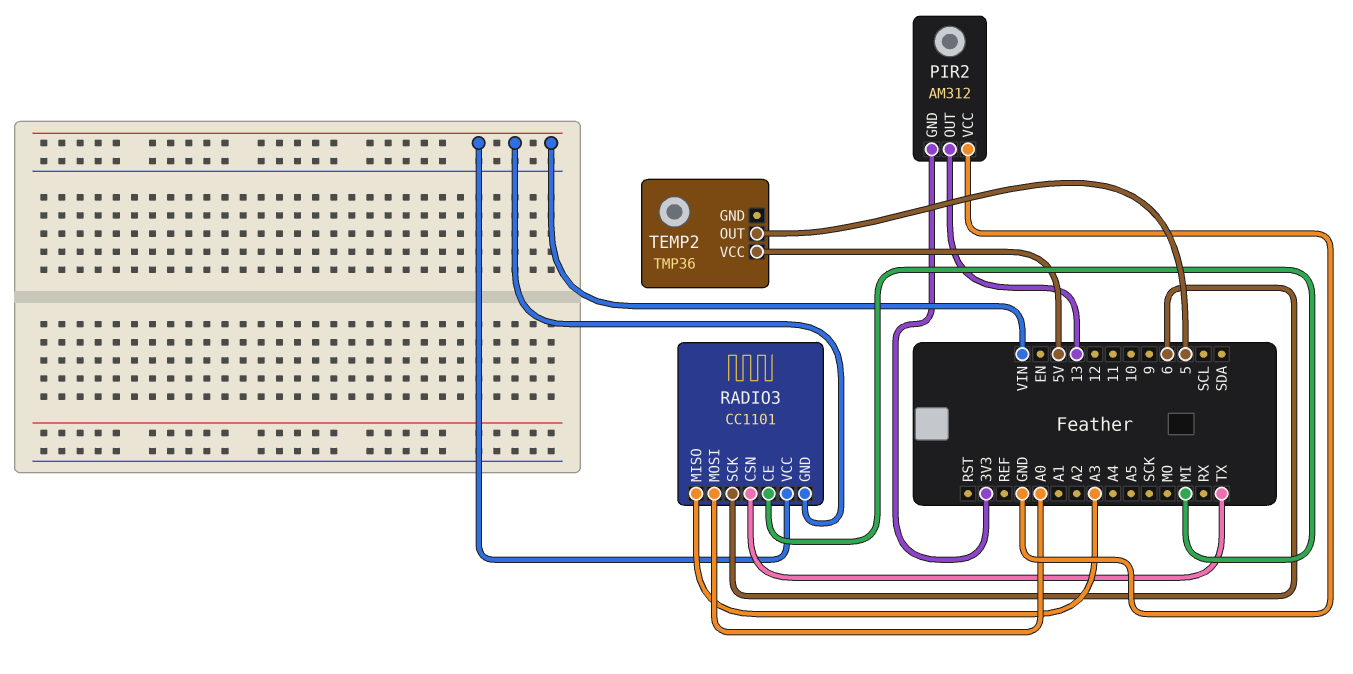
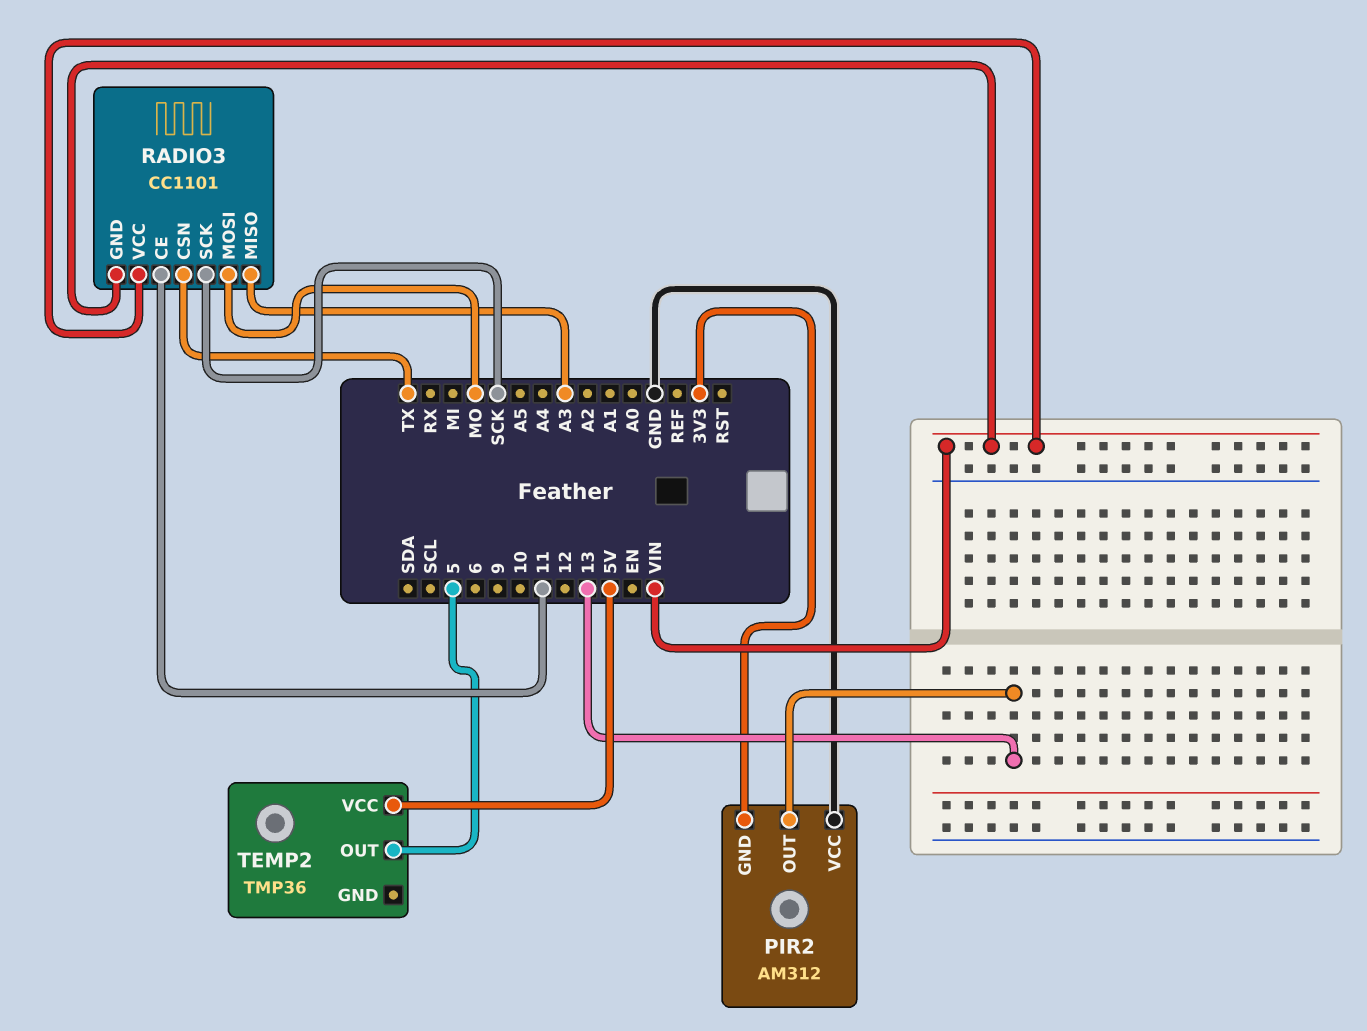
RADIO3 pin CE: MI -> 11
RADIO3 pin MOSI: A0 -> MO
RADIO3 pin SCK: 6 -> SCK

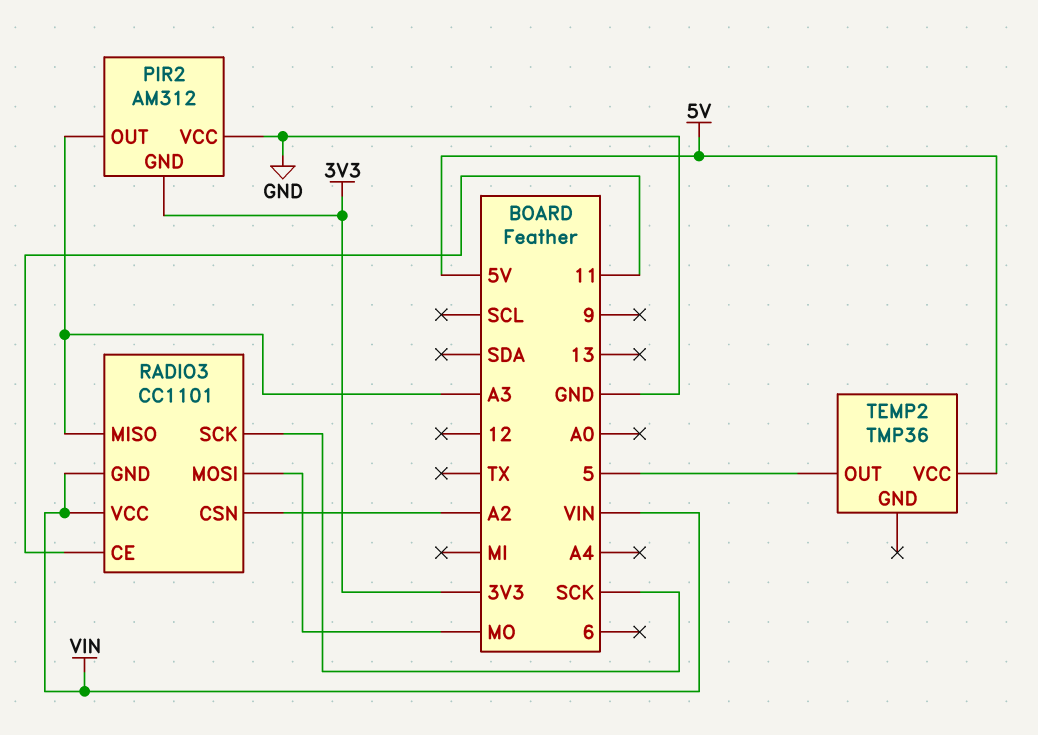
PIR2 pin OUT: 13 -> A3
RADIO3 pin CSN: TX -> A2

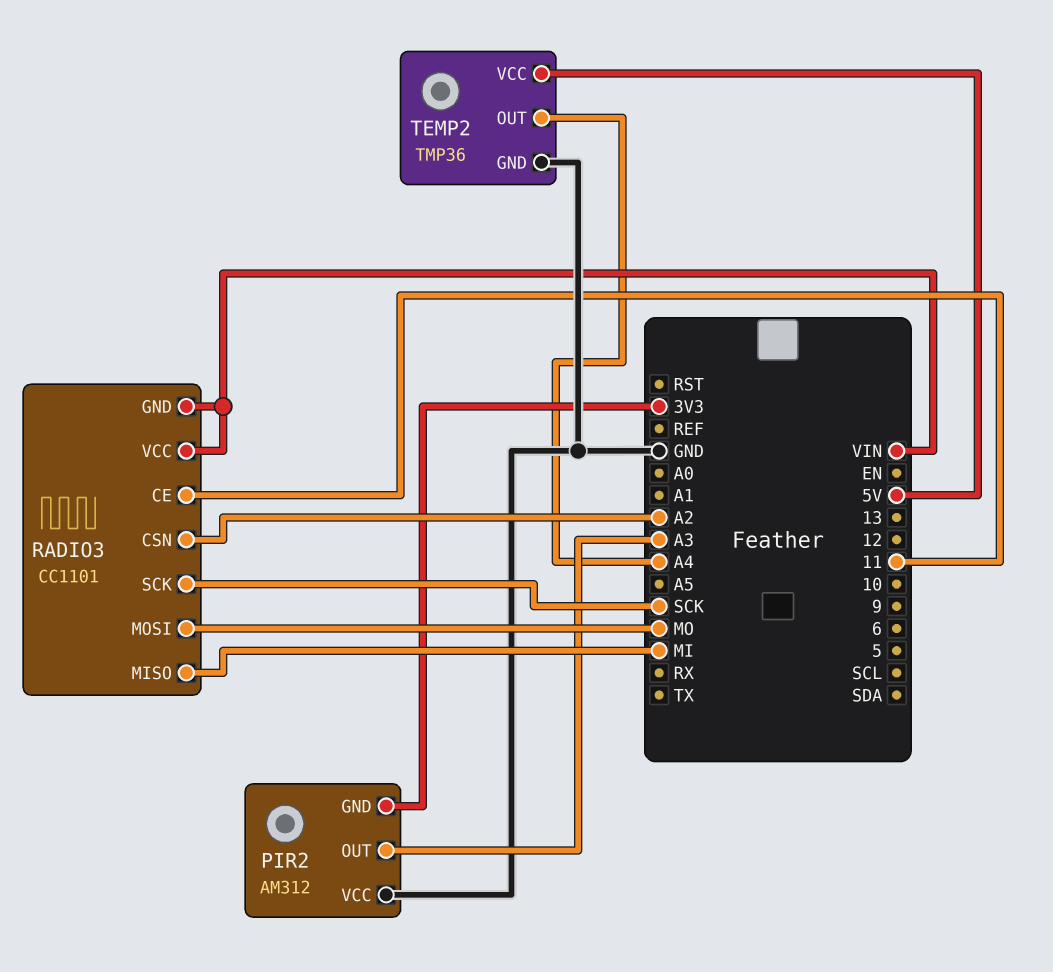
RADIO3 pin MISO: A3 -> MI
TEMP2 pin GND: none -> GND
TEMP2 pin OUT: 5 -> A4

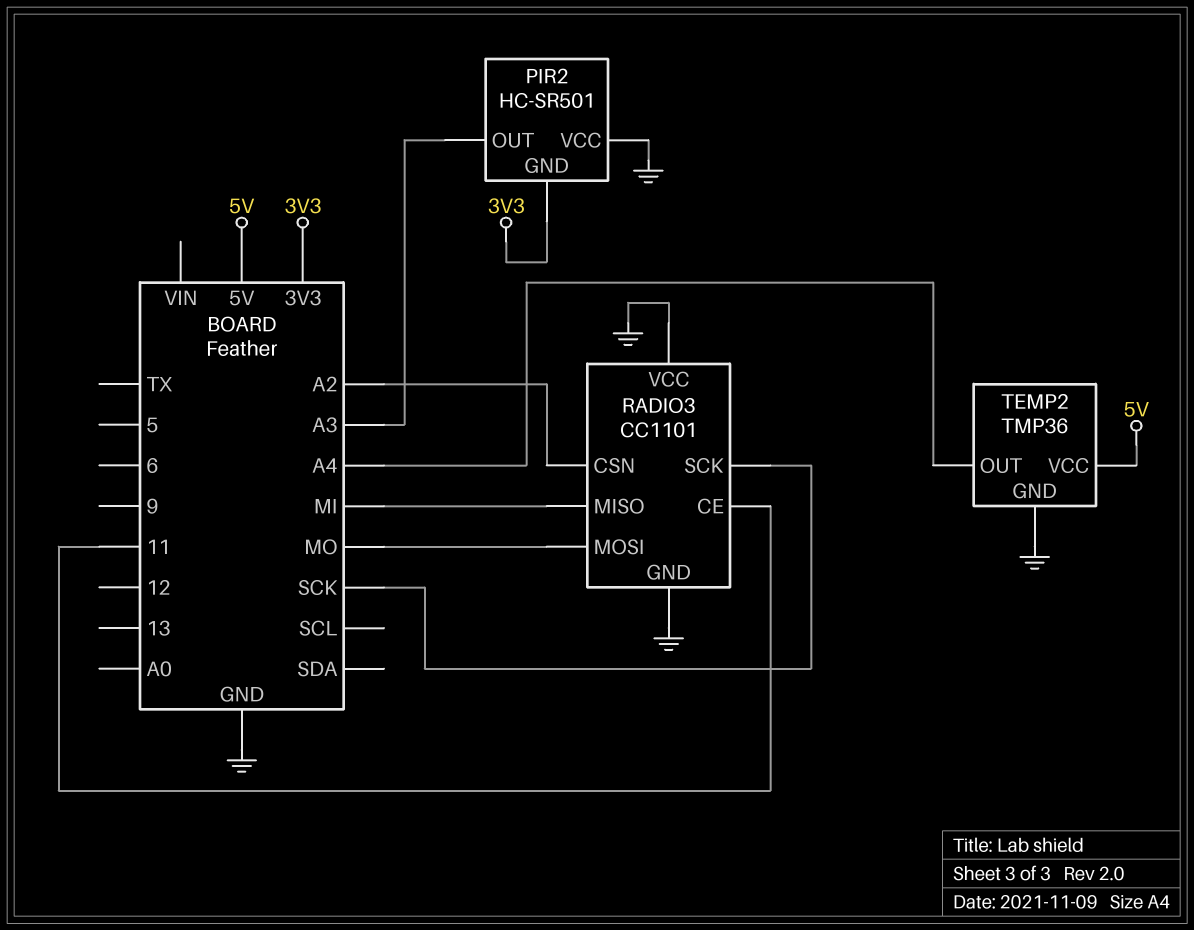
PIR2: AM312 -> HC-SR501
RADIO3 pin GND: VIN -> GND
RADIO3 pin VCC: VIN -> GND

